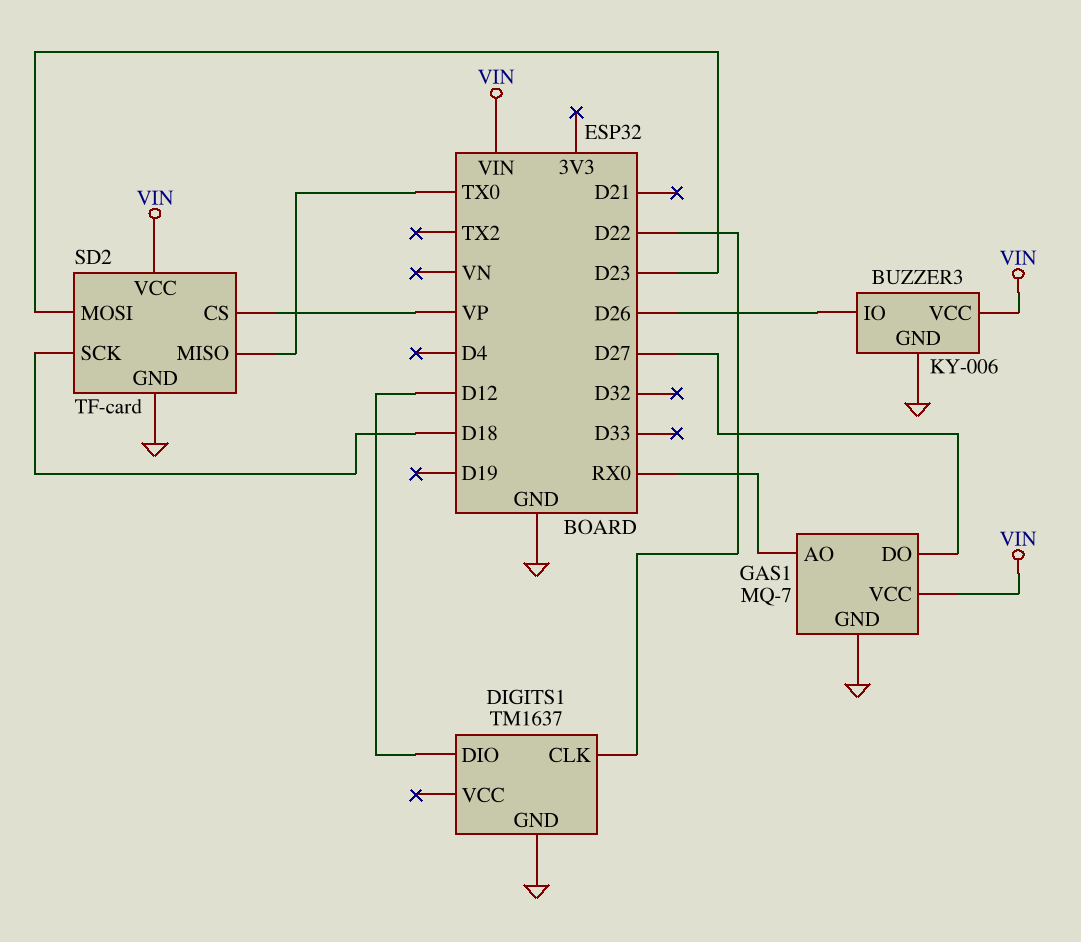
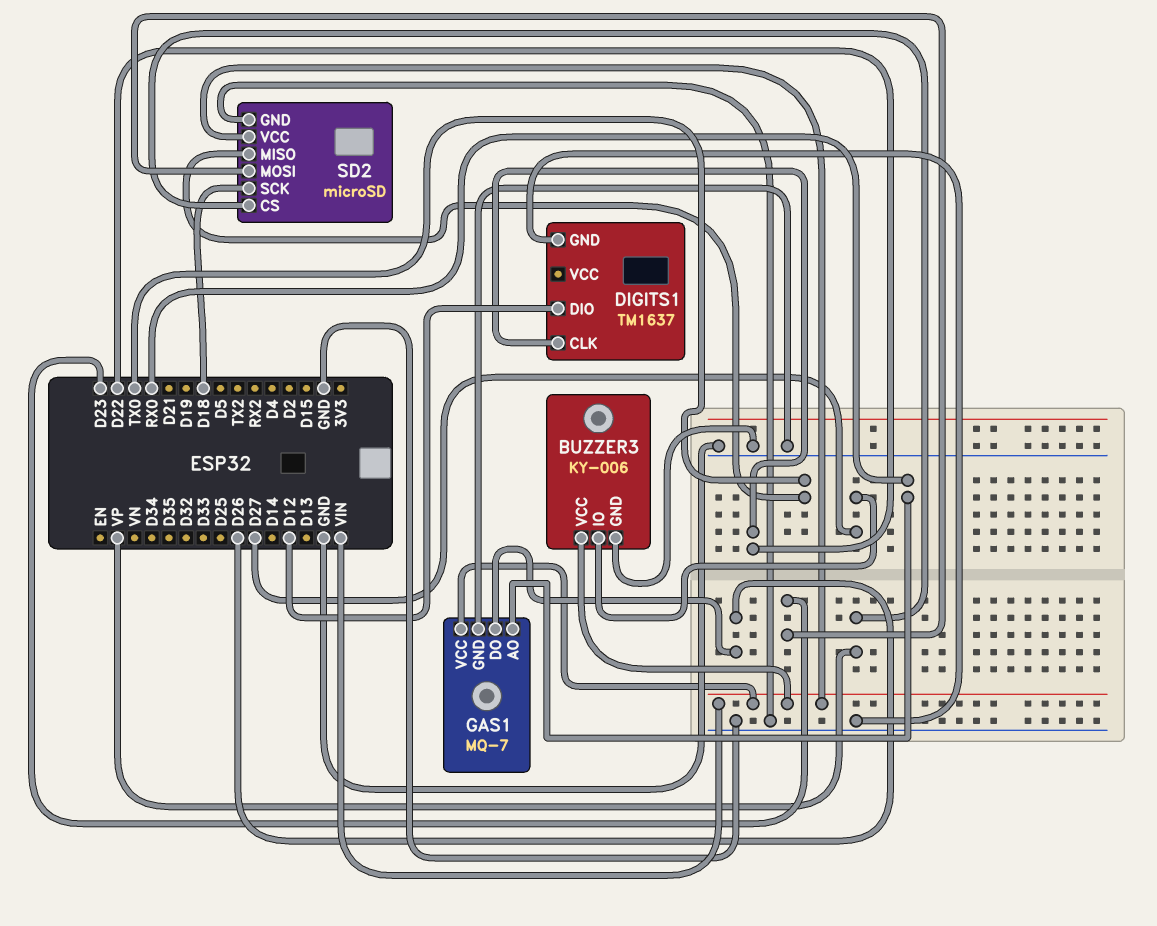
BUZZER3 pin IO: D26 -> D27
GAS1 pin DO: D27 -> D26
SD2: TF-card -> microSD

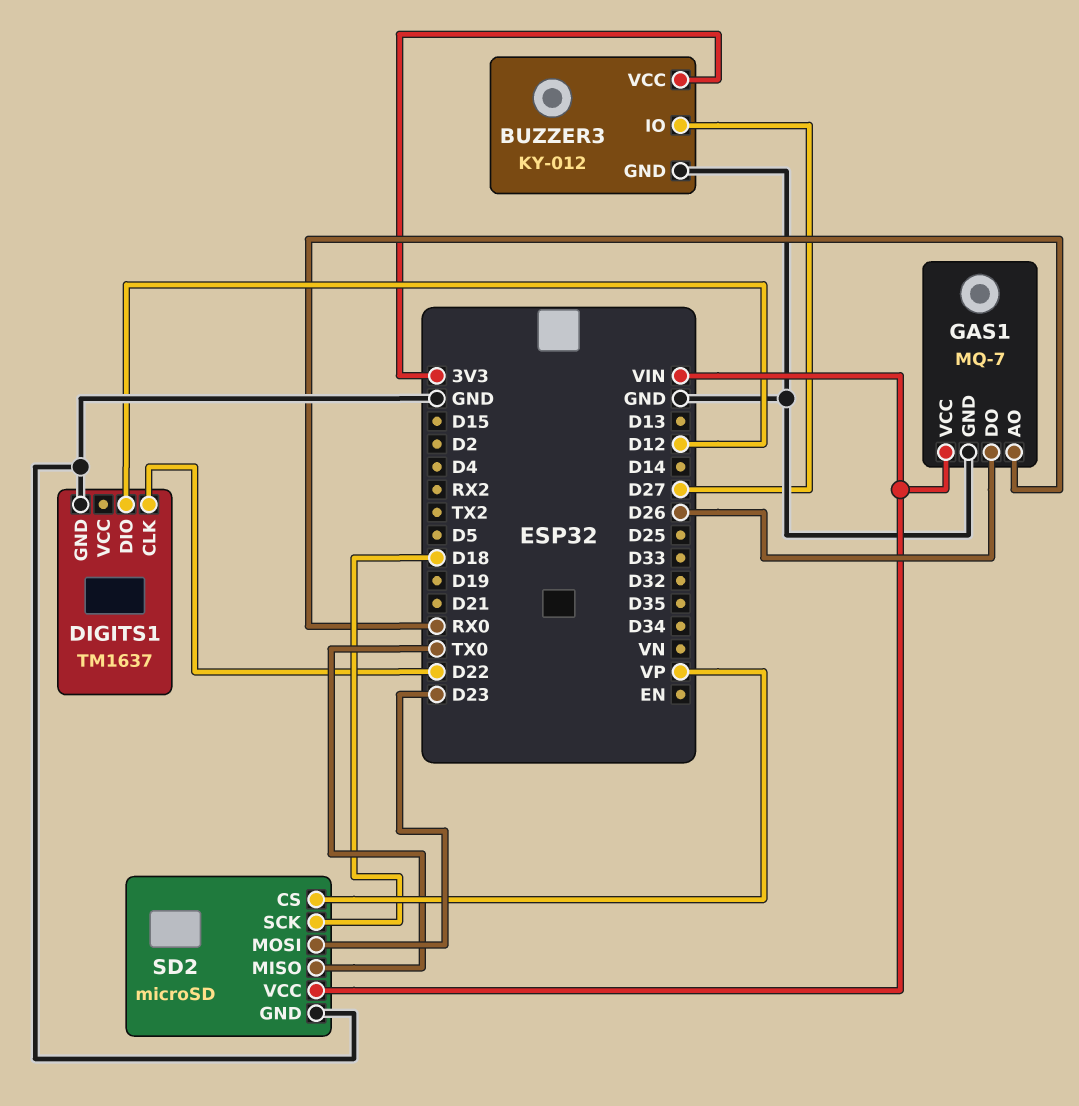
BUZZER3: KY-006 -> KY-012
BUZZER3 pin VCC: VIN -> 3V3

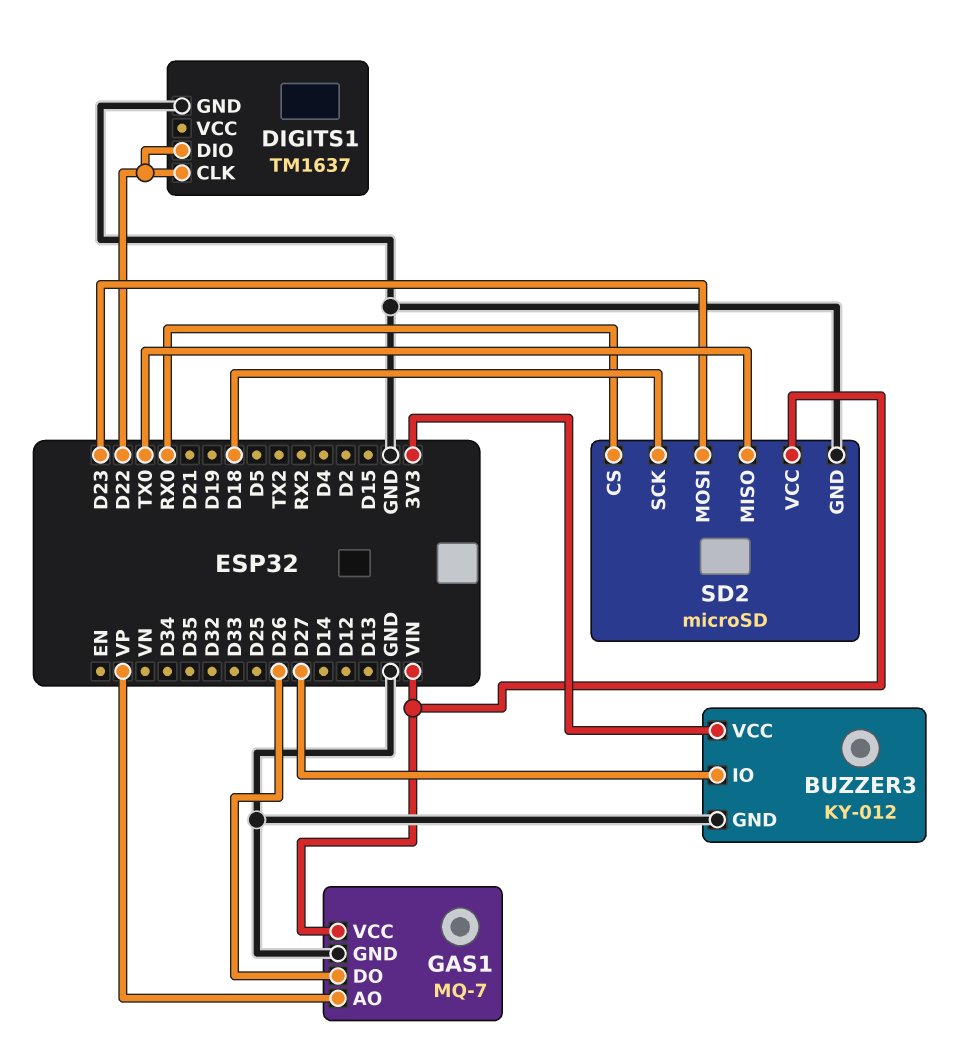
DIGITS1 pin DIO: D12 -> D22
GAS1 pin AO: RX0 -> VP
SD2 pin CS: VP -> RX0

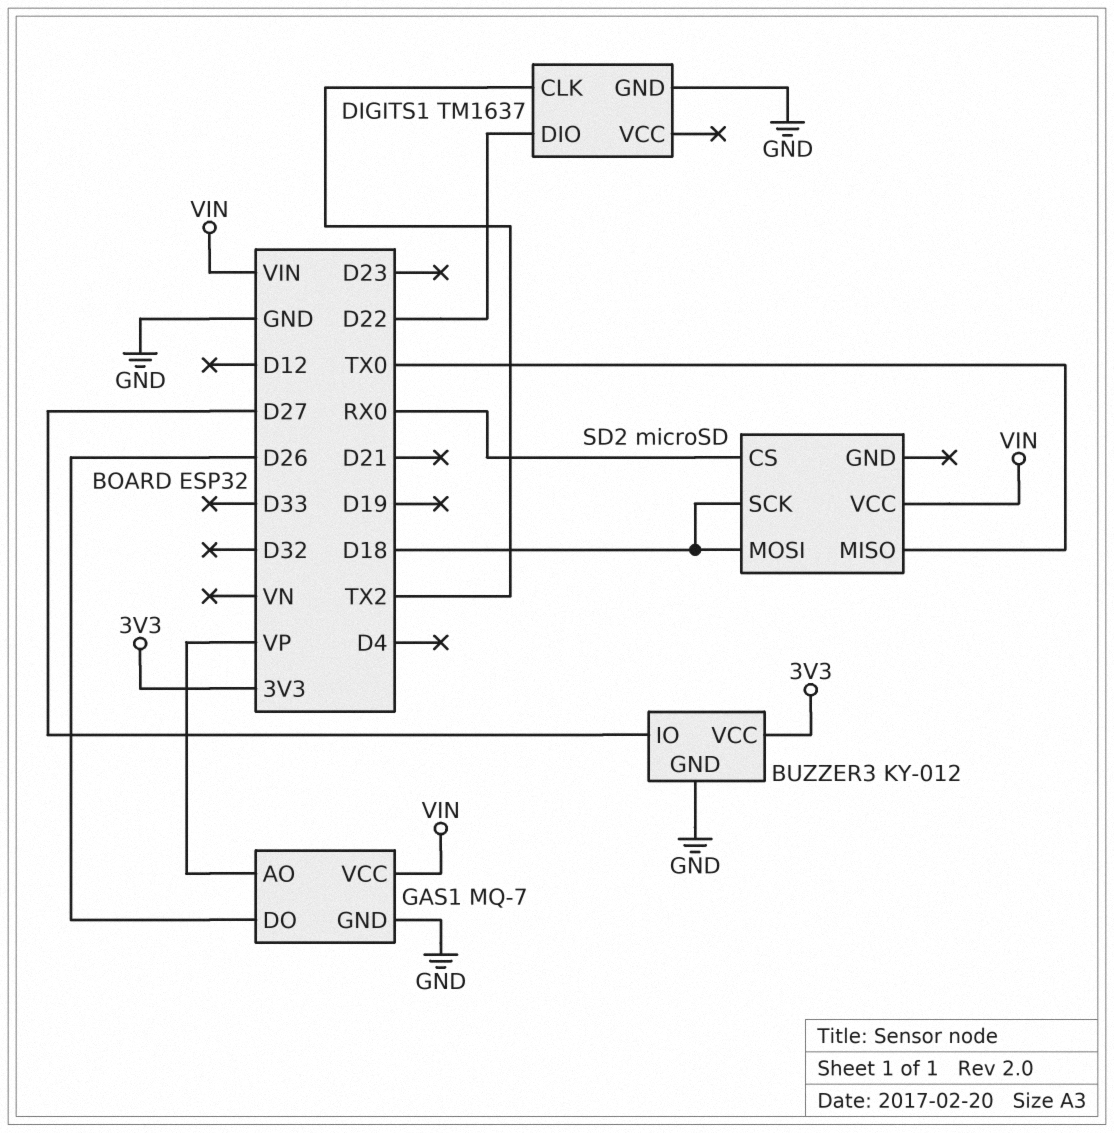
DIGITS1 pin CLK: D22 -> TX2
SD2 pin GND: GND -> none
SD2 pin MOSI: D23 -> D18

